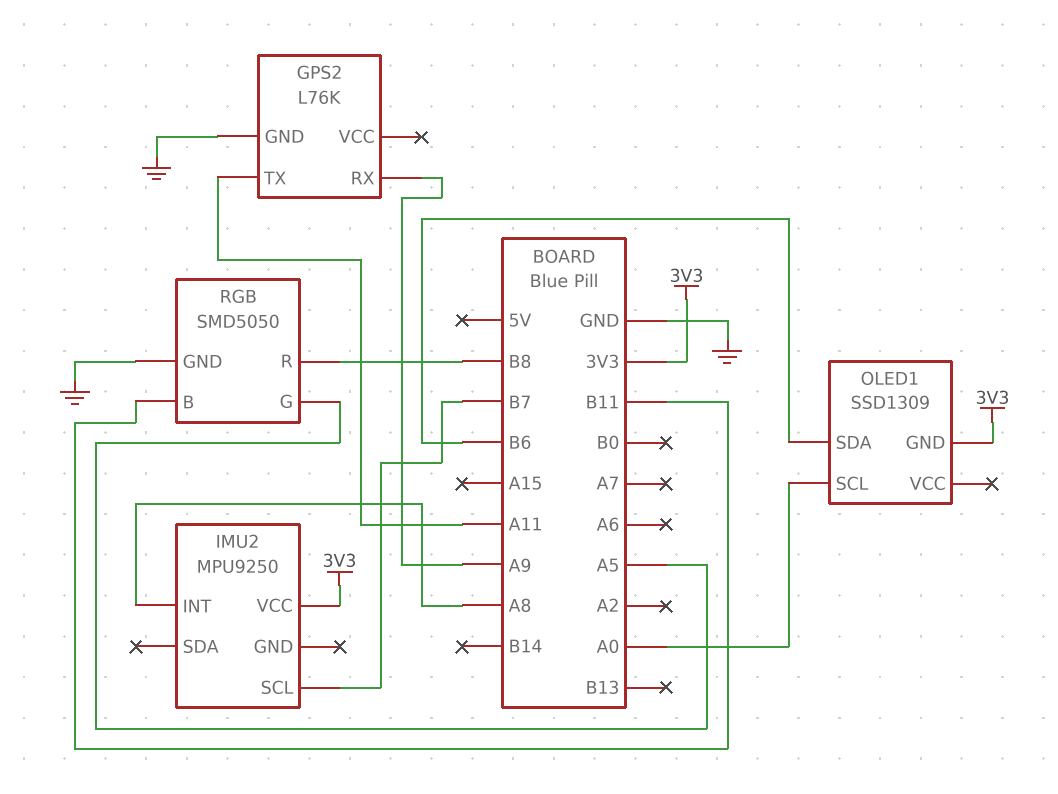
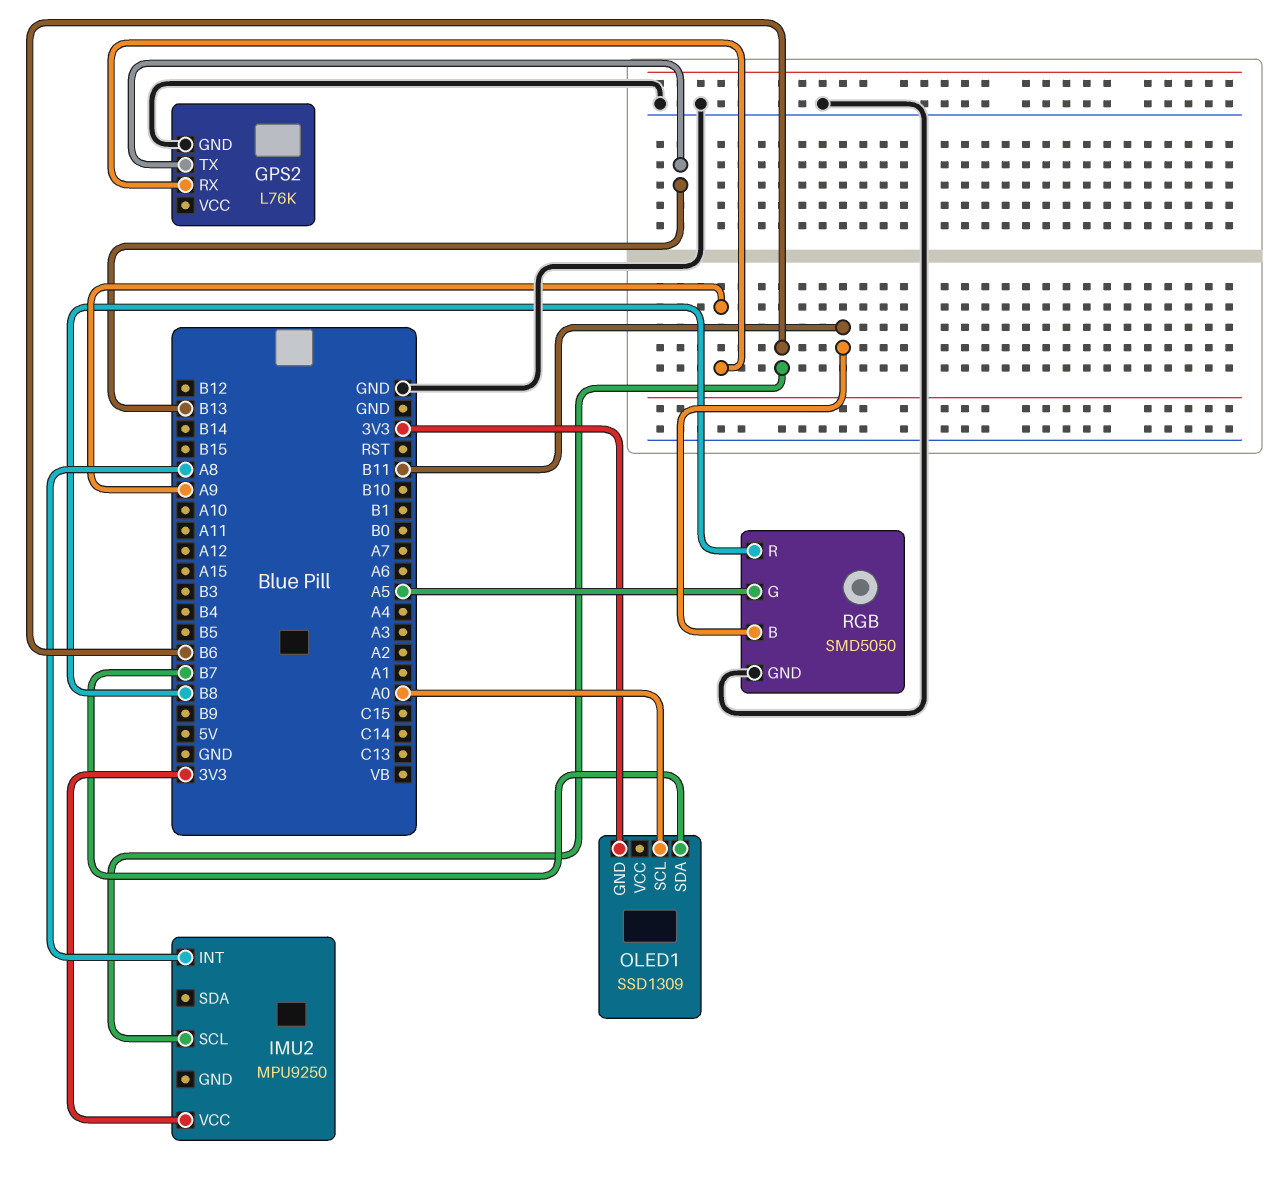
GPS2 pin TX: A11 -> B13
IMU2 pin SCL: B7 -> B6
OLED1 pin SDA: B6 -> B7

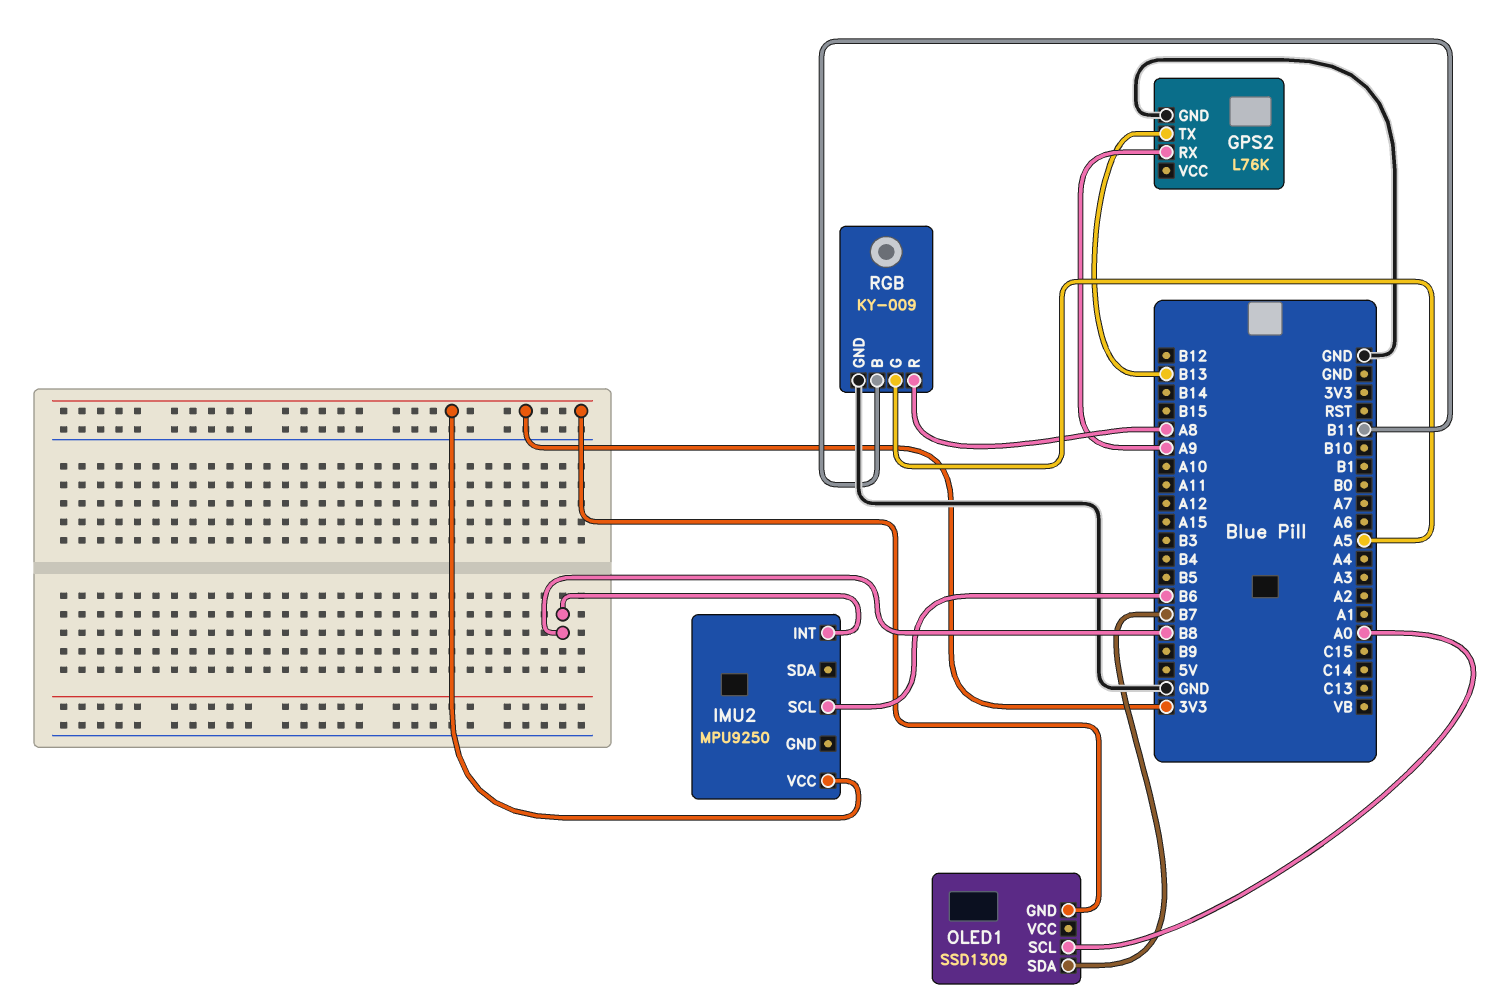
IMU2 pin INT: A8 -> B8
RGB: SMD5050 -> KY-009
RGB pin R: B8 -> A8

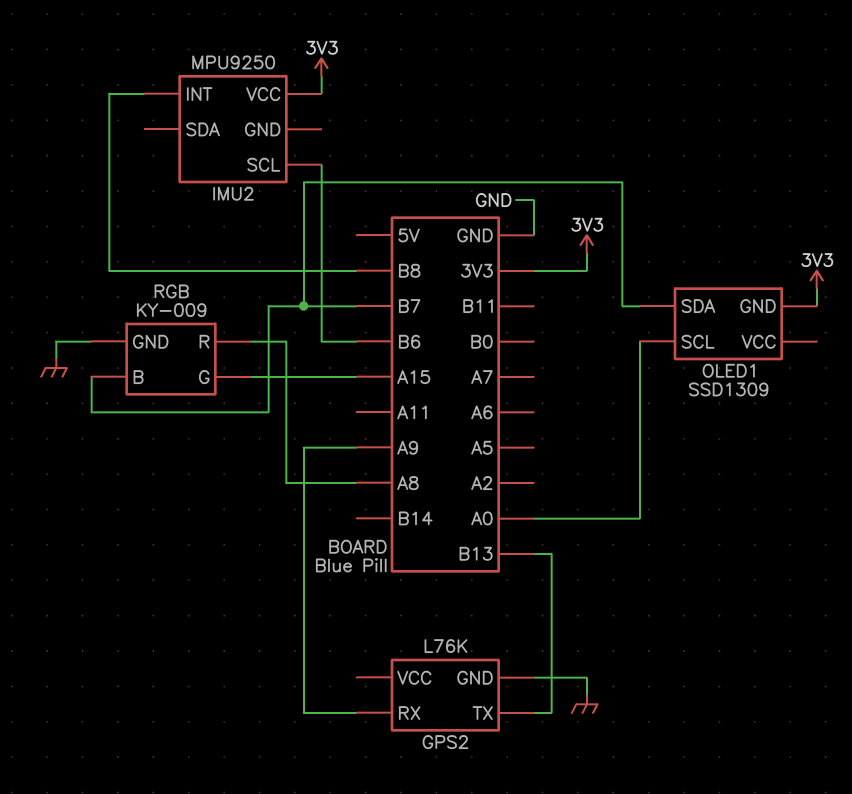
RGB pin B: B11 -> B7
RGB pin G: A5 -> A15

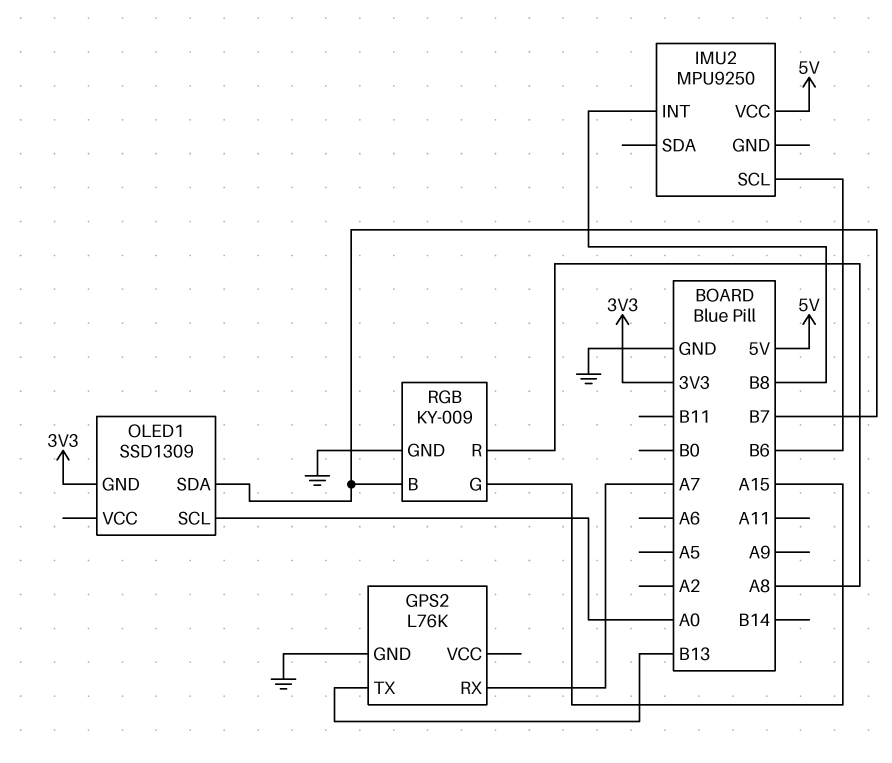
GPS2 pin RX: A9 -> A7
IMU2 pin VCC: 3V3 -> 5V

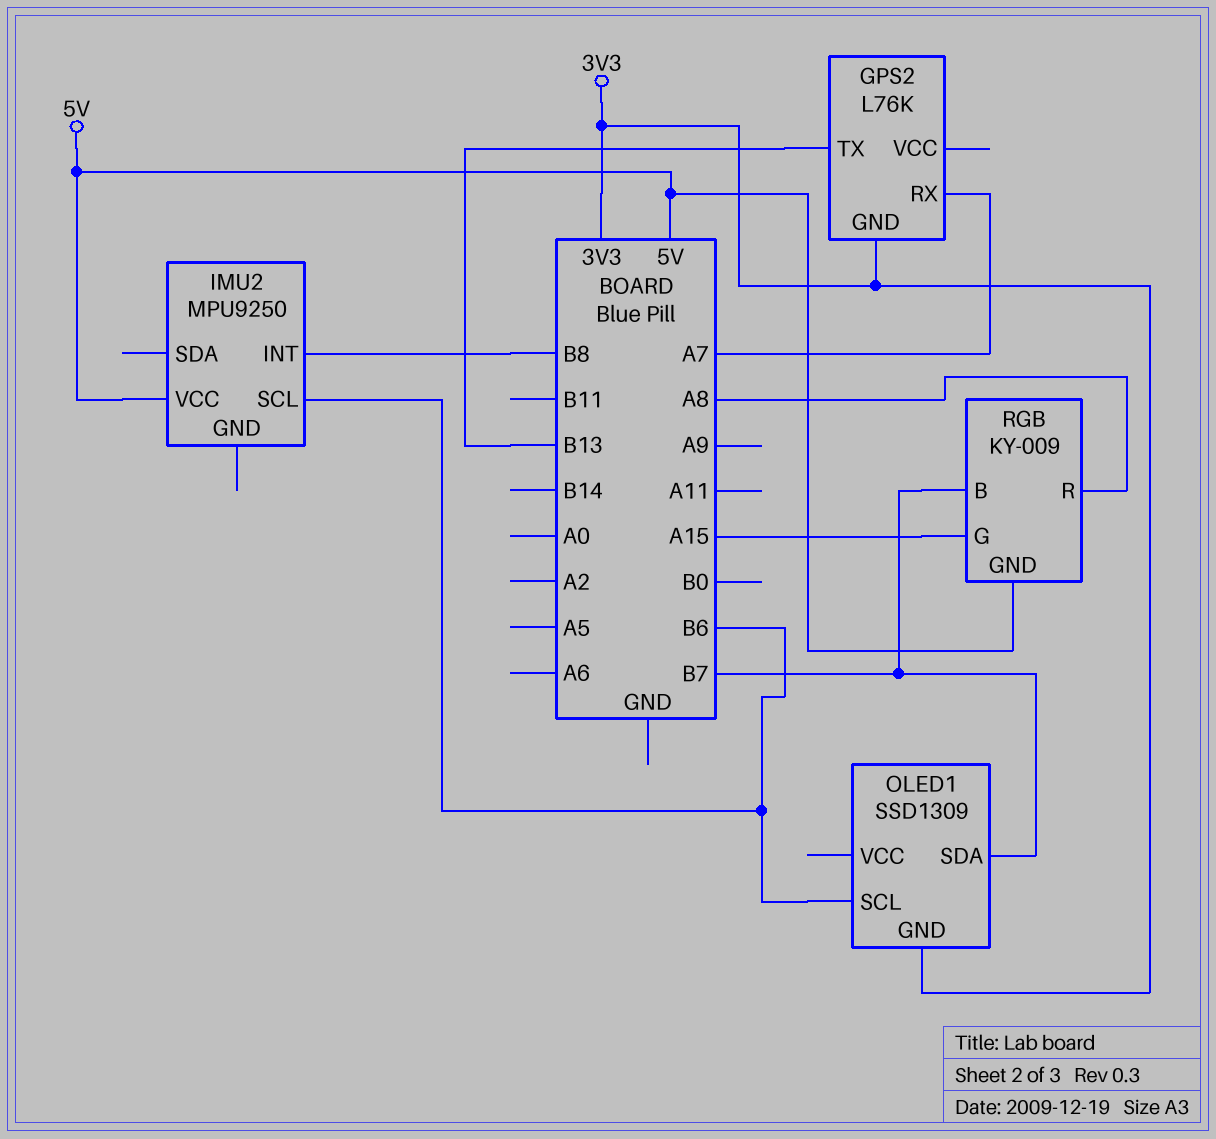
GPS2 pin GND: GND -> 3V3
OLED1 pin SCL: A0 -> B6
RGB pin GND: GND -> 5V

